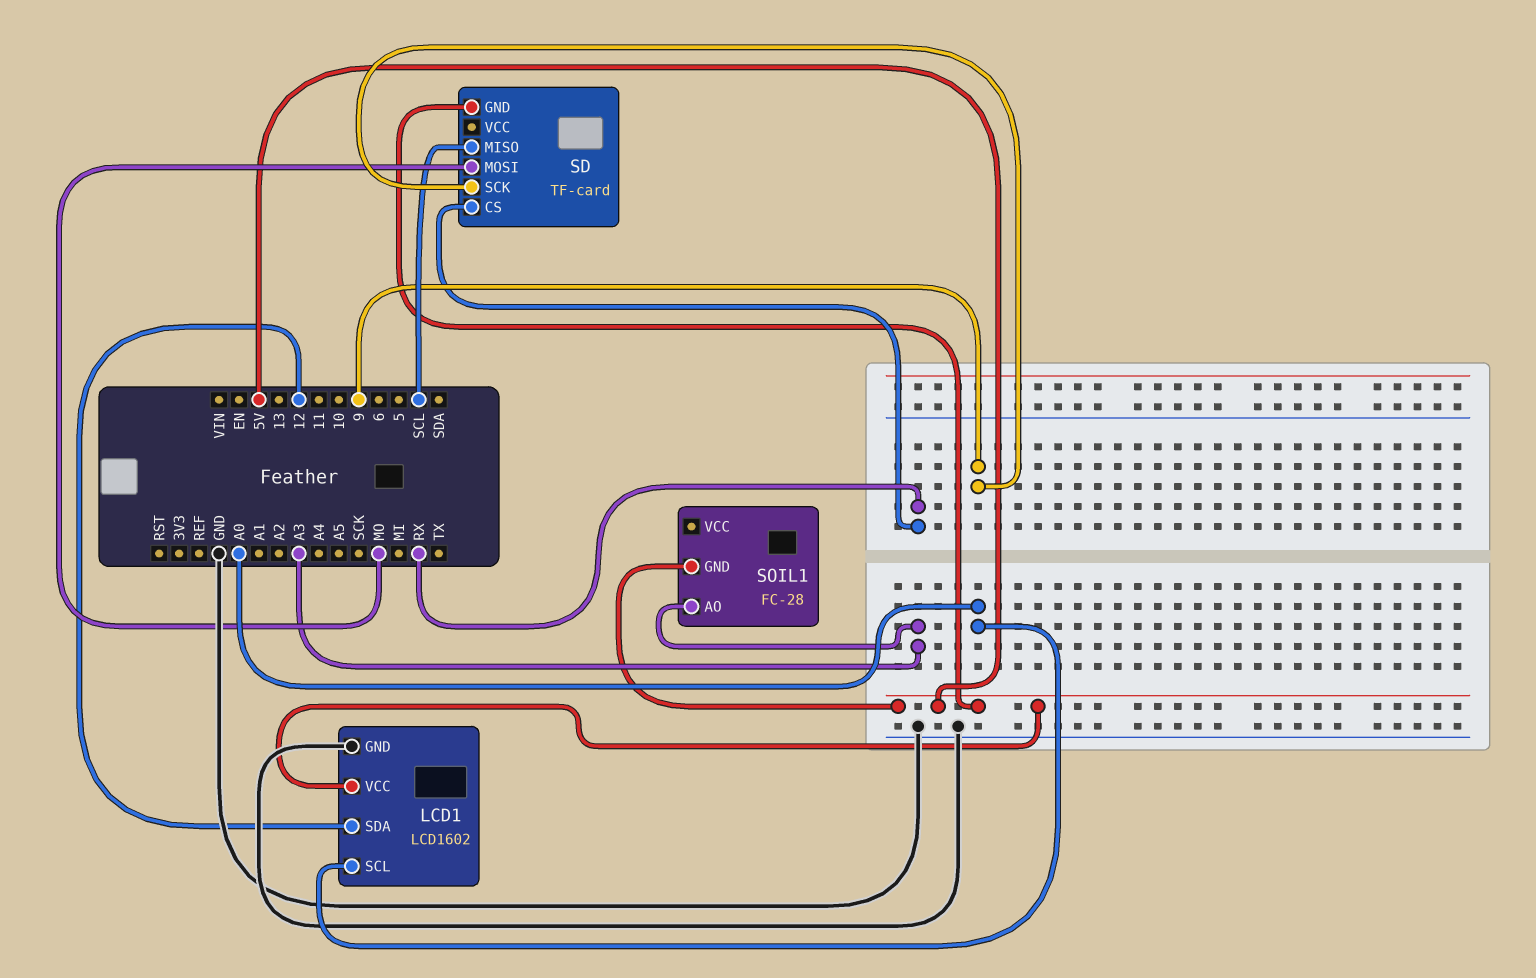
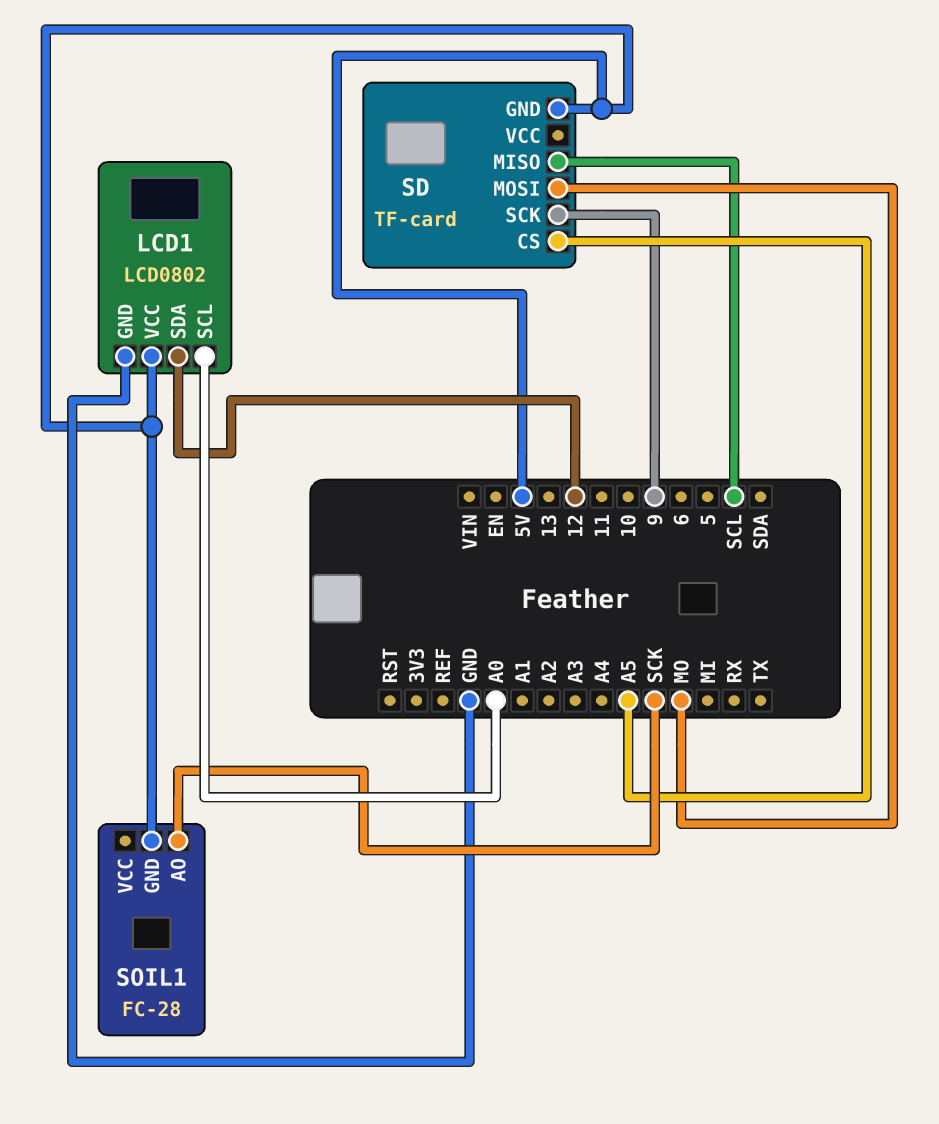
LCD1: LCD1602 -> LCD0802
SD pin CS: RX -> A5
SOIL1 pin AO: A3 -> SCK

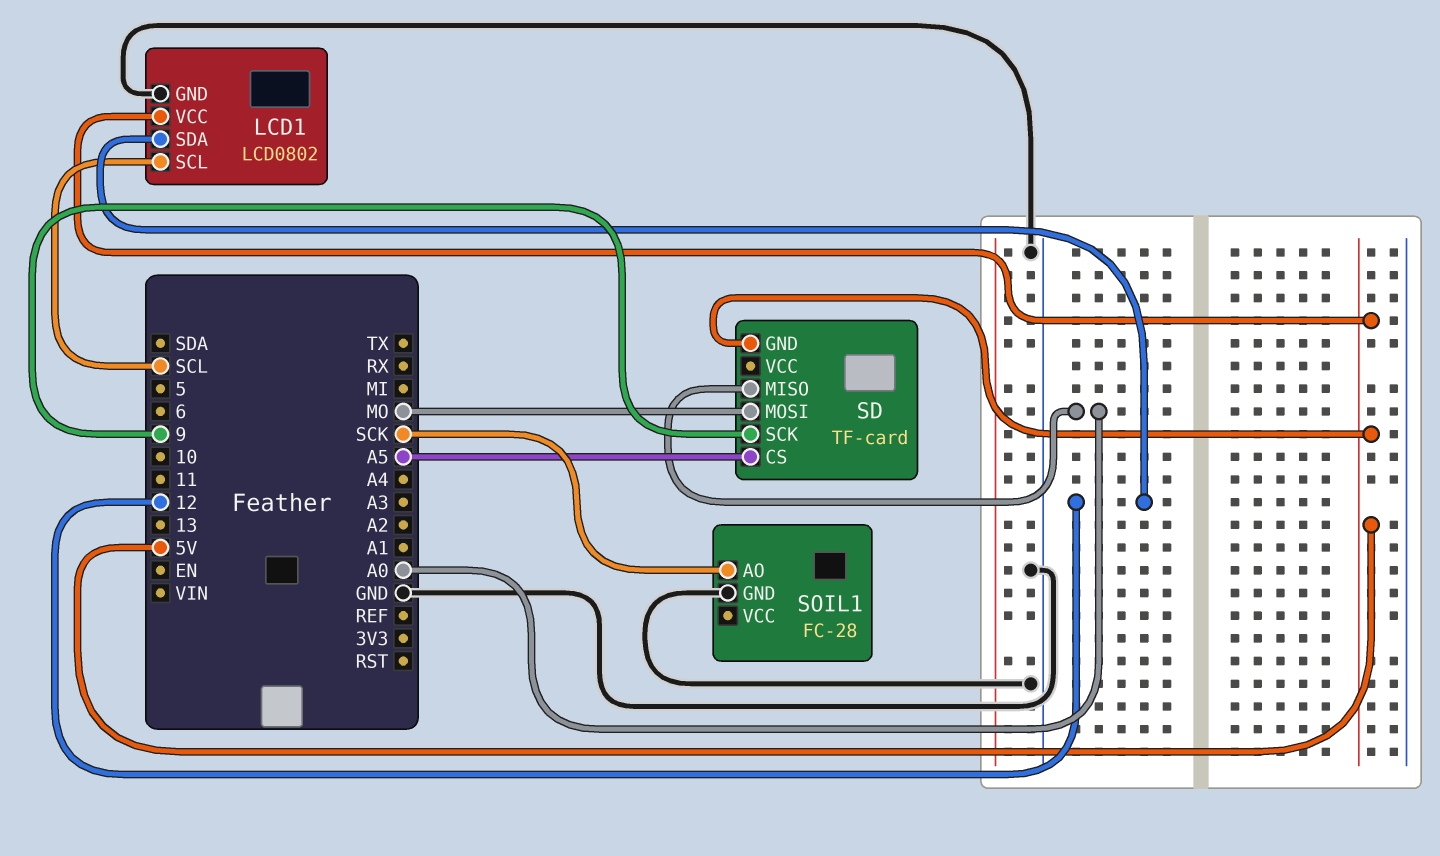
LCD1 pin SCL: A0 -> SCL
SD pin MISO: SCL -> A0
SOIL1 pin GND: 5V -> GND

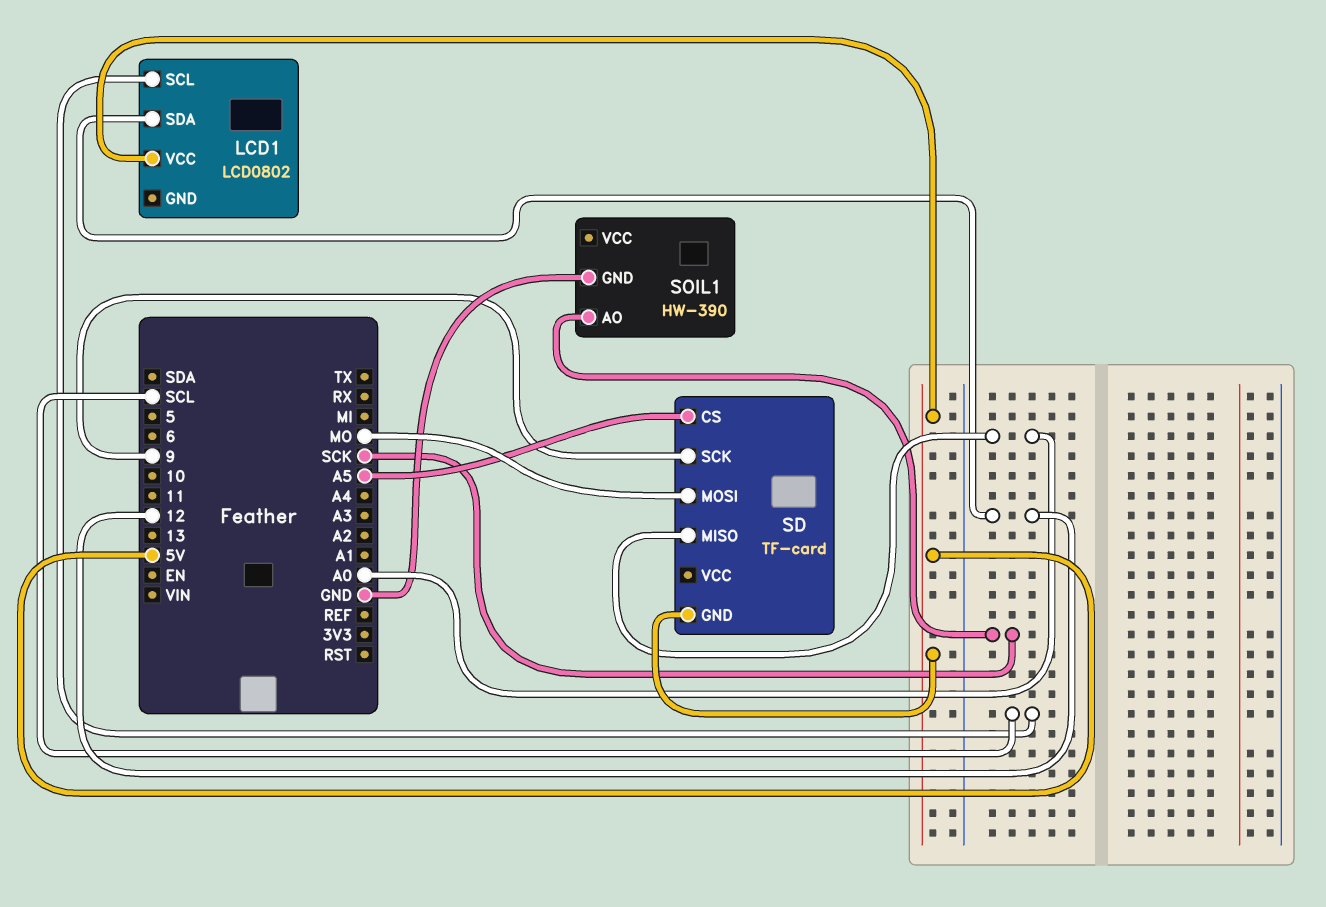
LCD1 pin GND: GND -> none
SOIL1: FC-28 -> HW-390

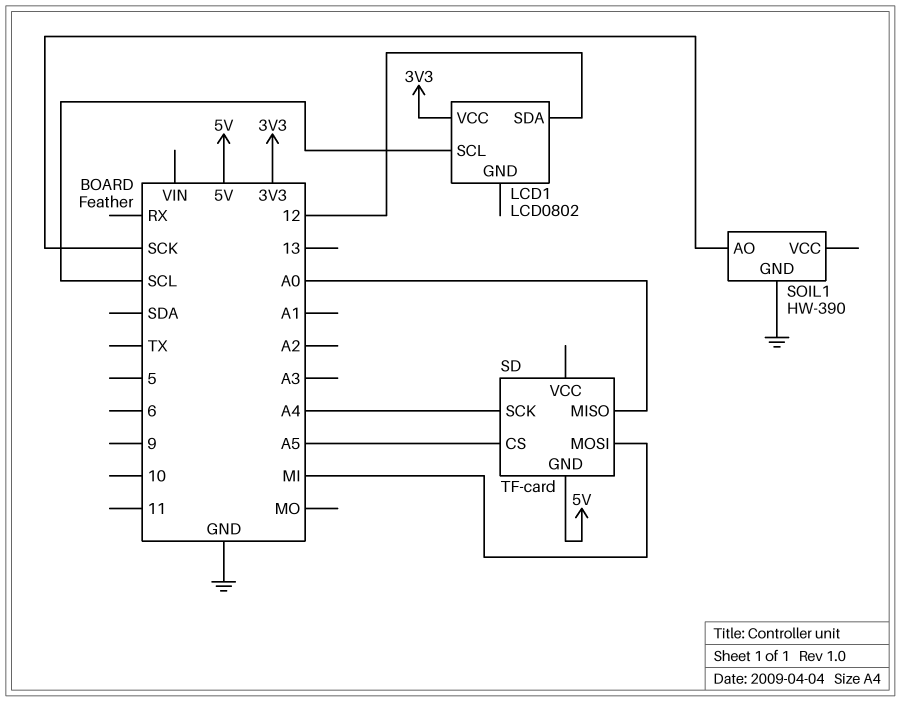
LCD1 pin VCC: 5V -> 3V3
SD pin MOSI: MO -> MI
SD pin SCK: 9 -> A4

